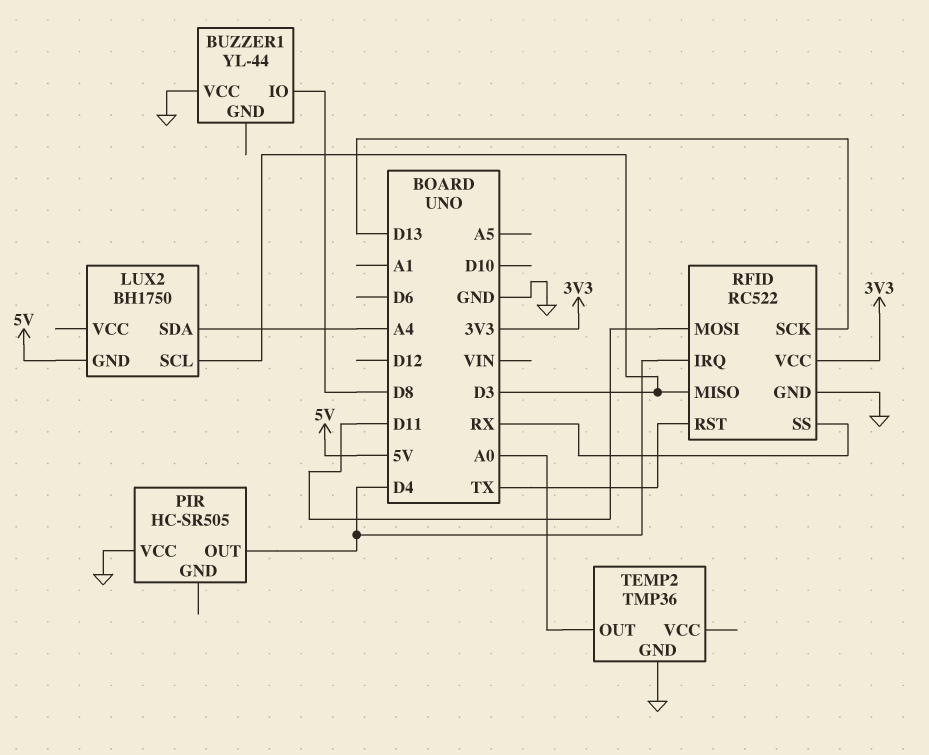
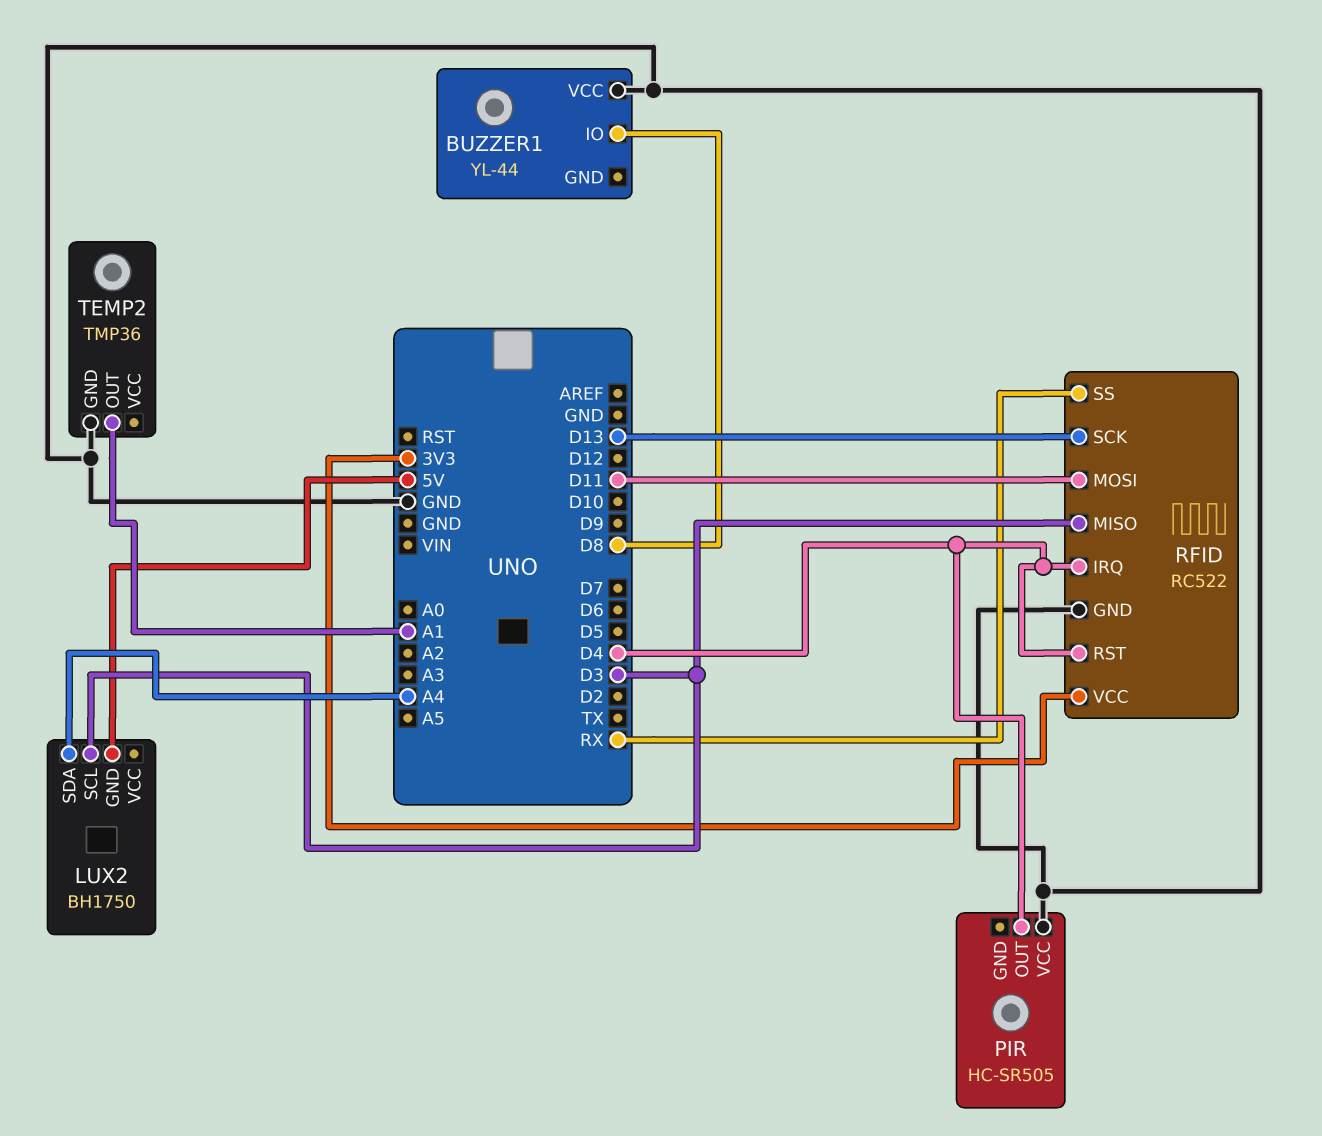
RFID pin RST: TX -> D4
TEMP2 pin OUT: A0 -> A1

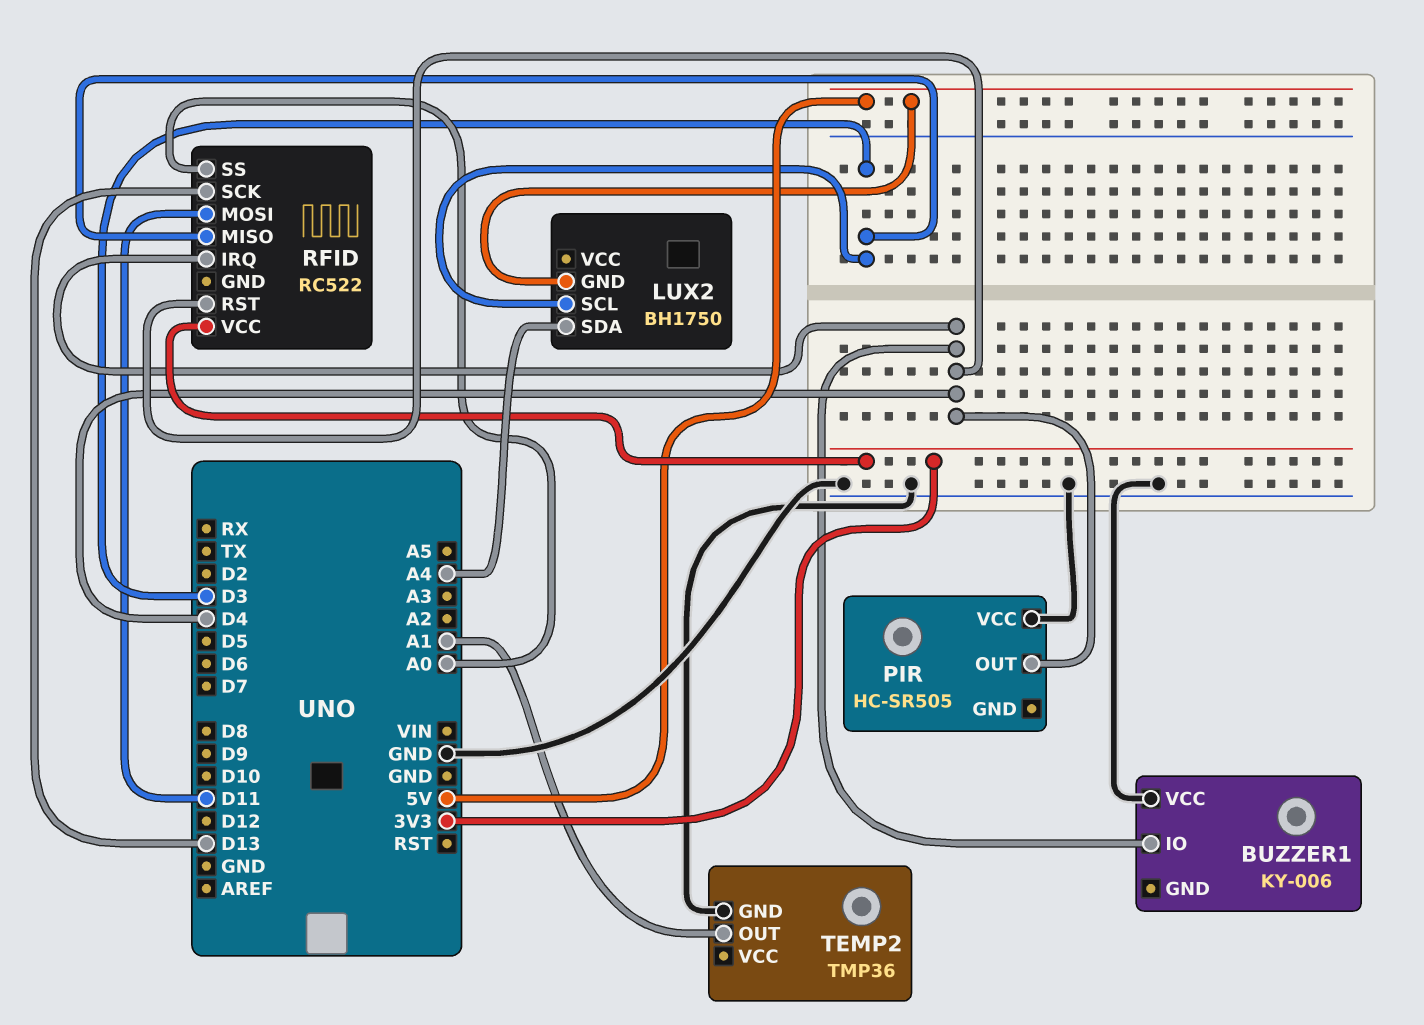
BUZZER1: YL-44 -> KY-006
BUZZER1 pin IO: D8 -> D4
RFID pin GND: GND -> none
RFID pin SS: RX -> A0

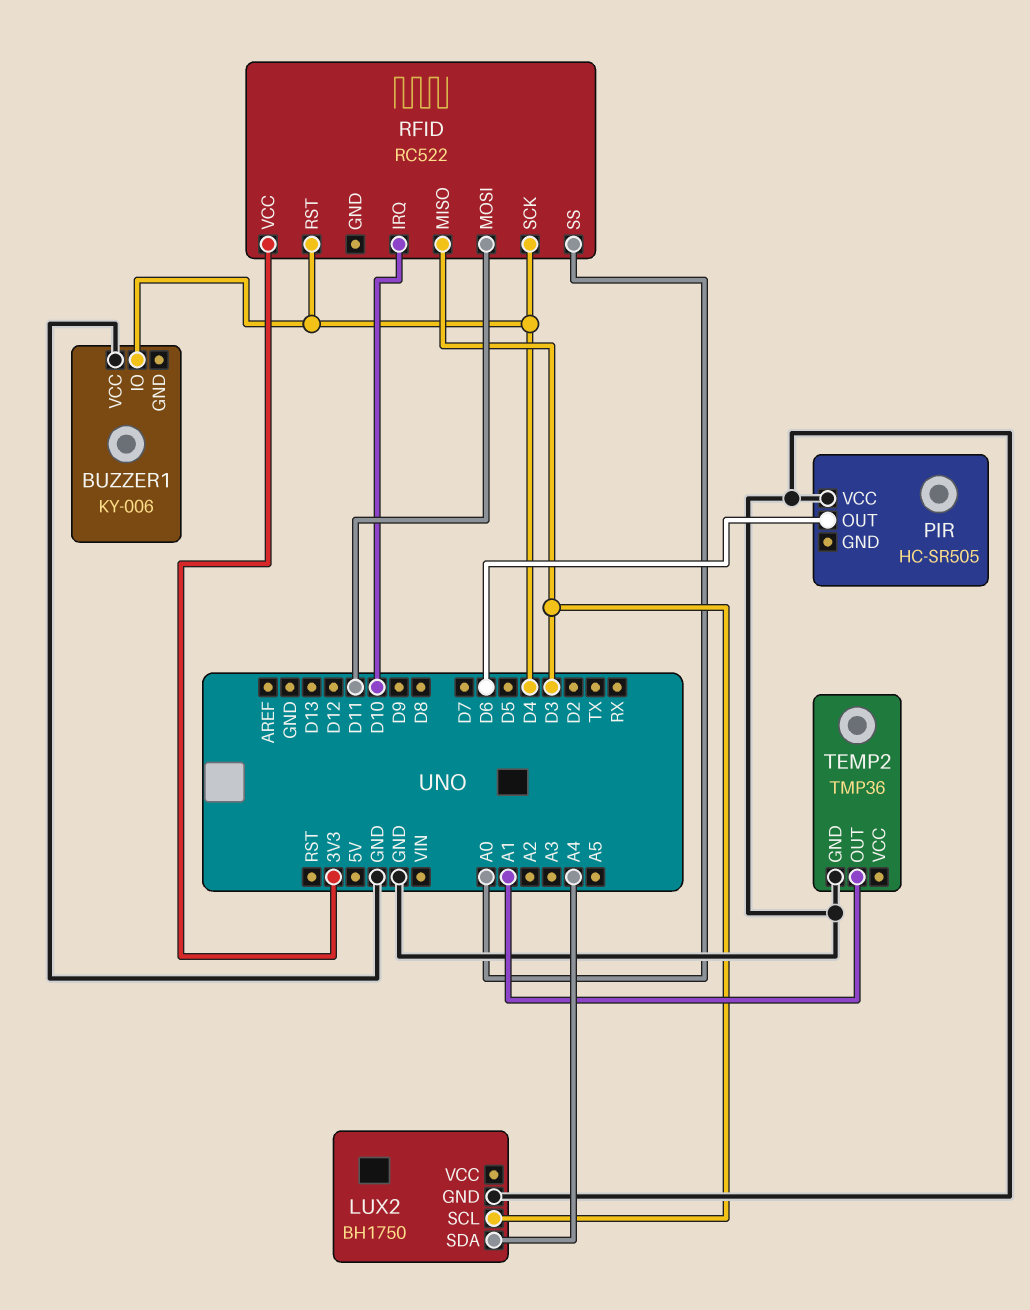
LUX2 pin GND: 5V -> GND
PIR pin OUT: D4 -> D6
RFID pin IRQ: D4 -> D10
RFID pin SCK: D13 -> D4

